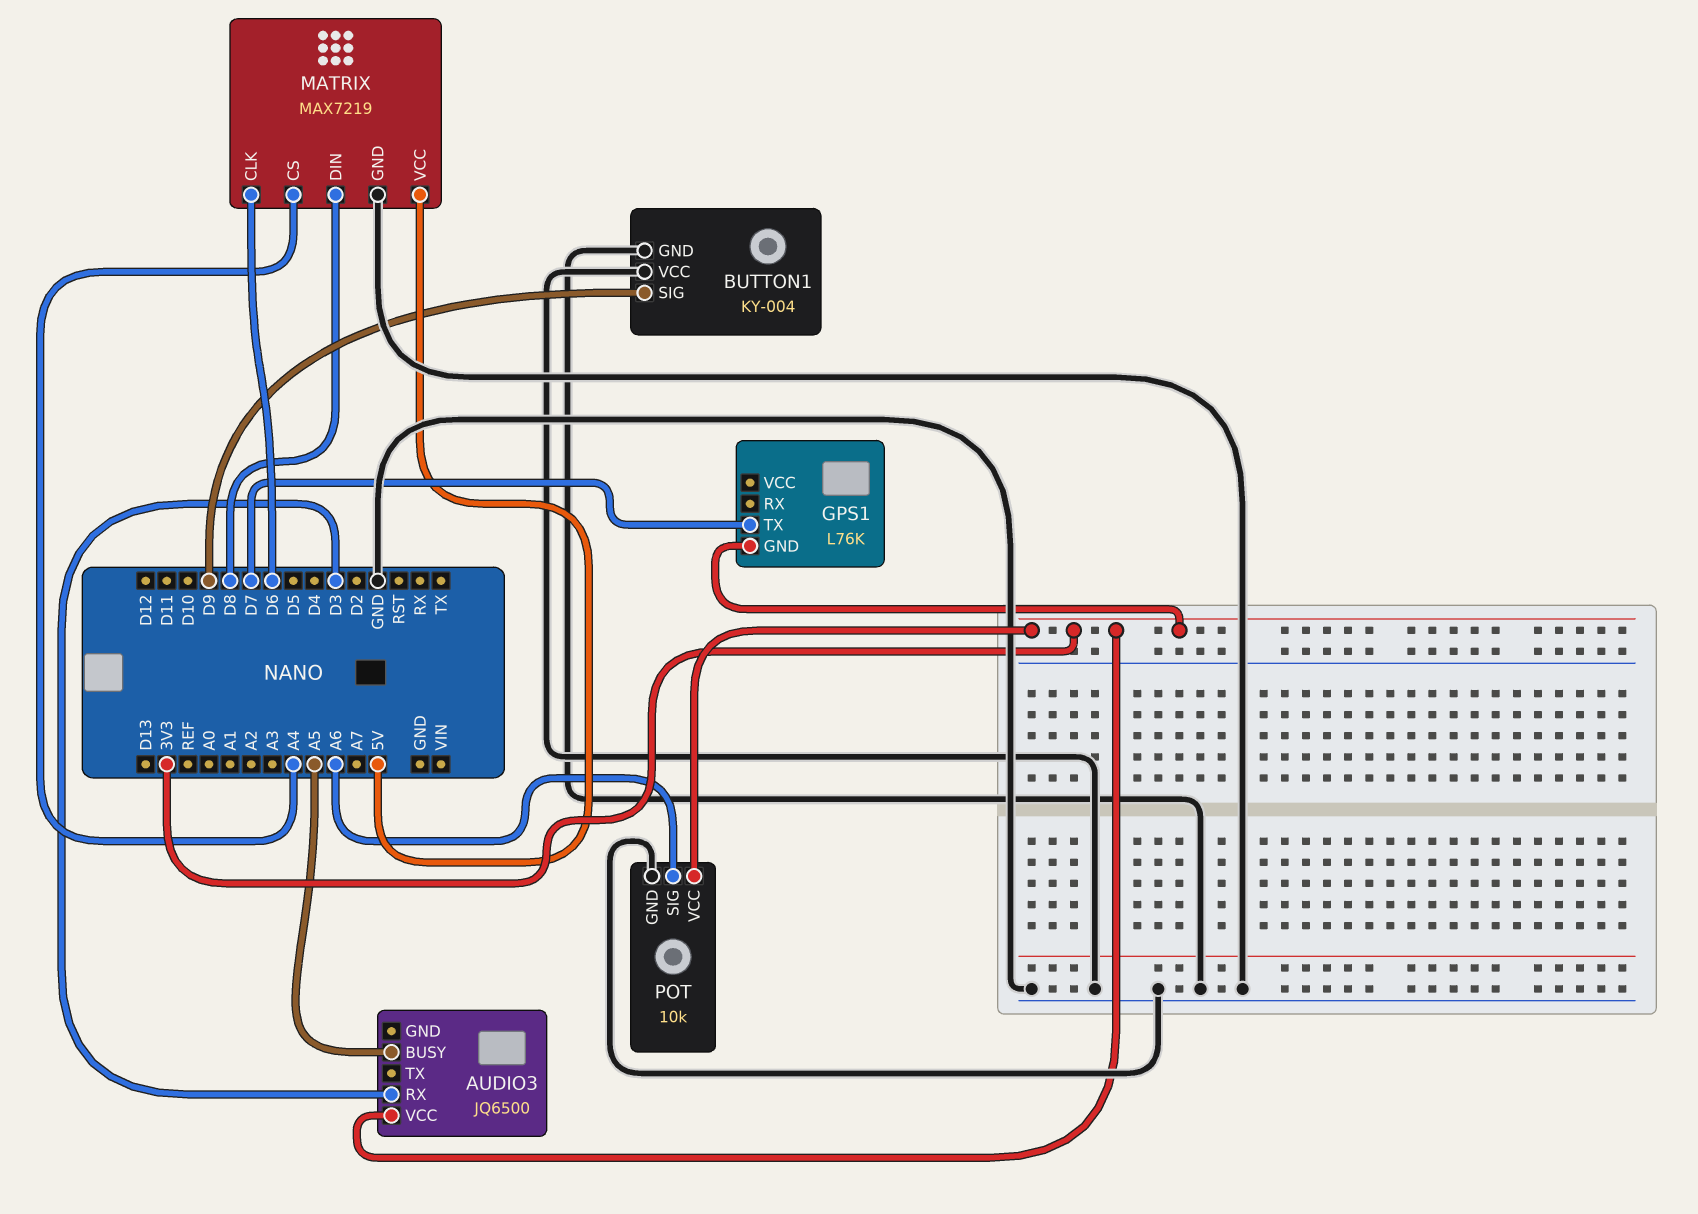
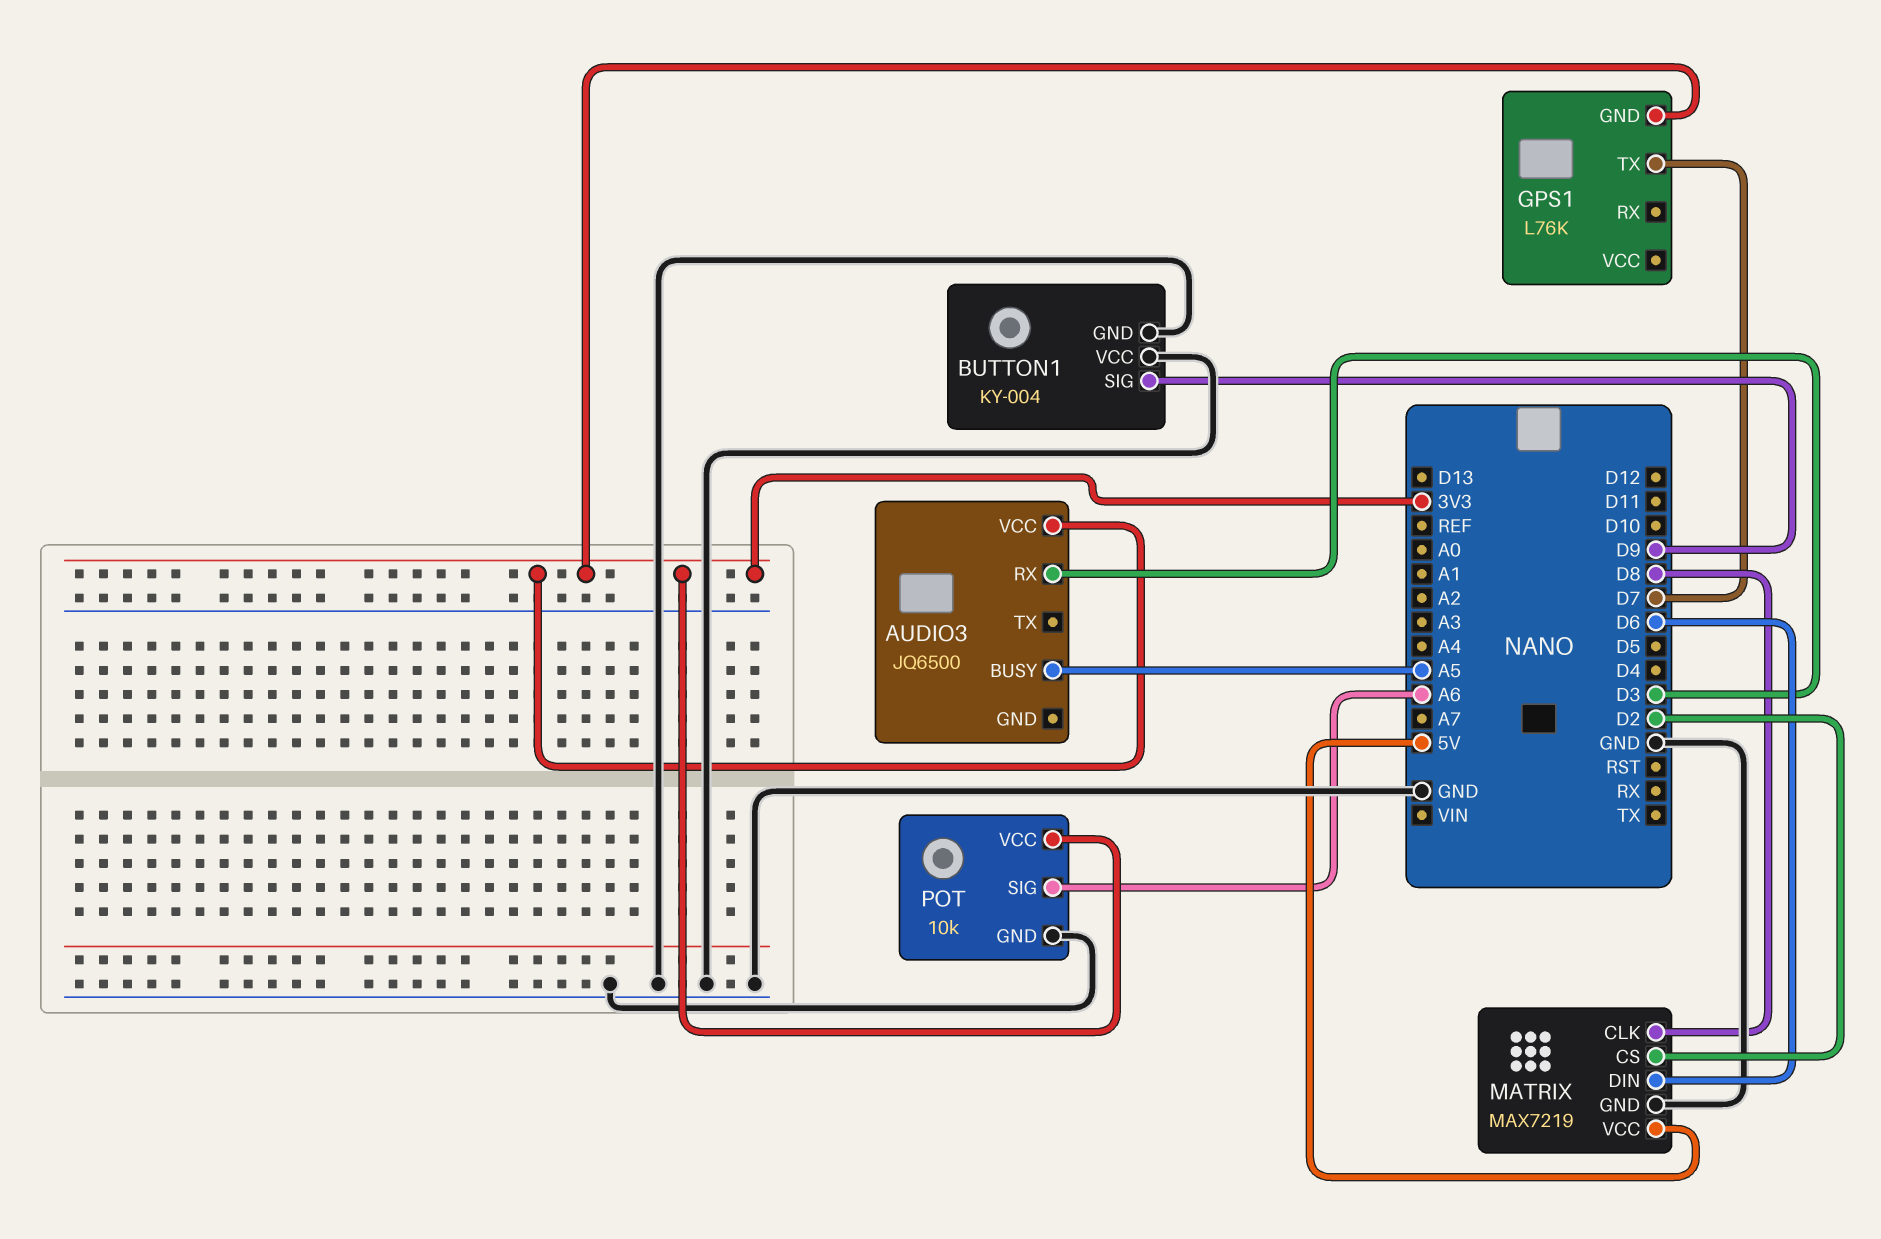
MATRIX pin CLK: D6 -> D8
MATRIX pin CS: A4 -> D2
MATRIX pin DIN: D8 -> D6

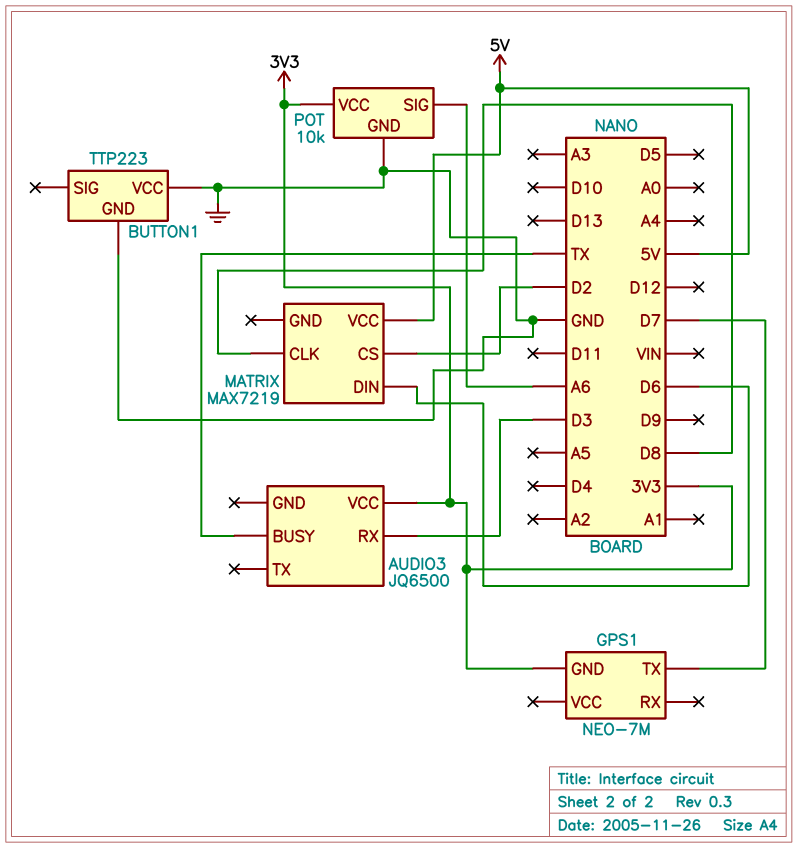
AUDIO3 pin BUSY: A5 -> TX
BUTTON1: KY-004 -> TTP223
BUTTON1 pin SIG: D9 -> none
GPS1: L76K -> NEO-7M
MATRIX pin GND: GND -> none

